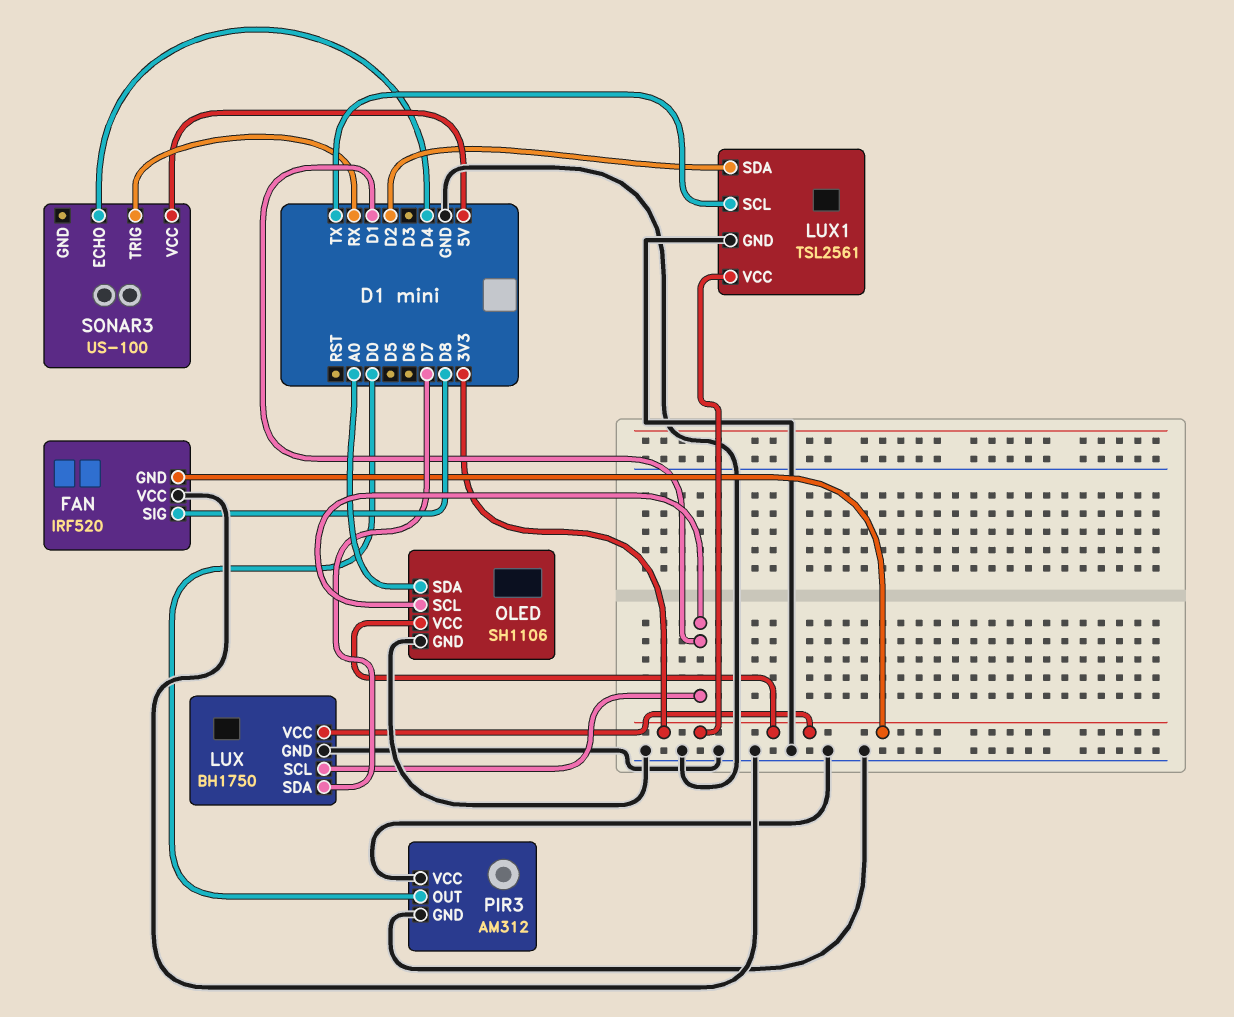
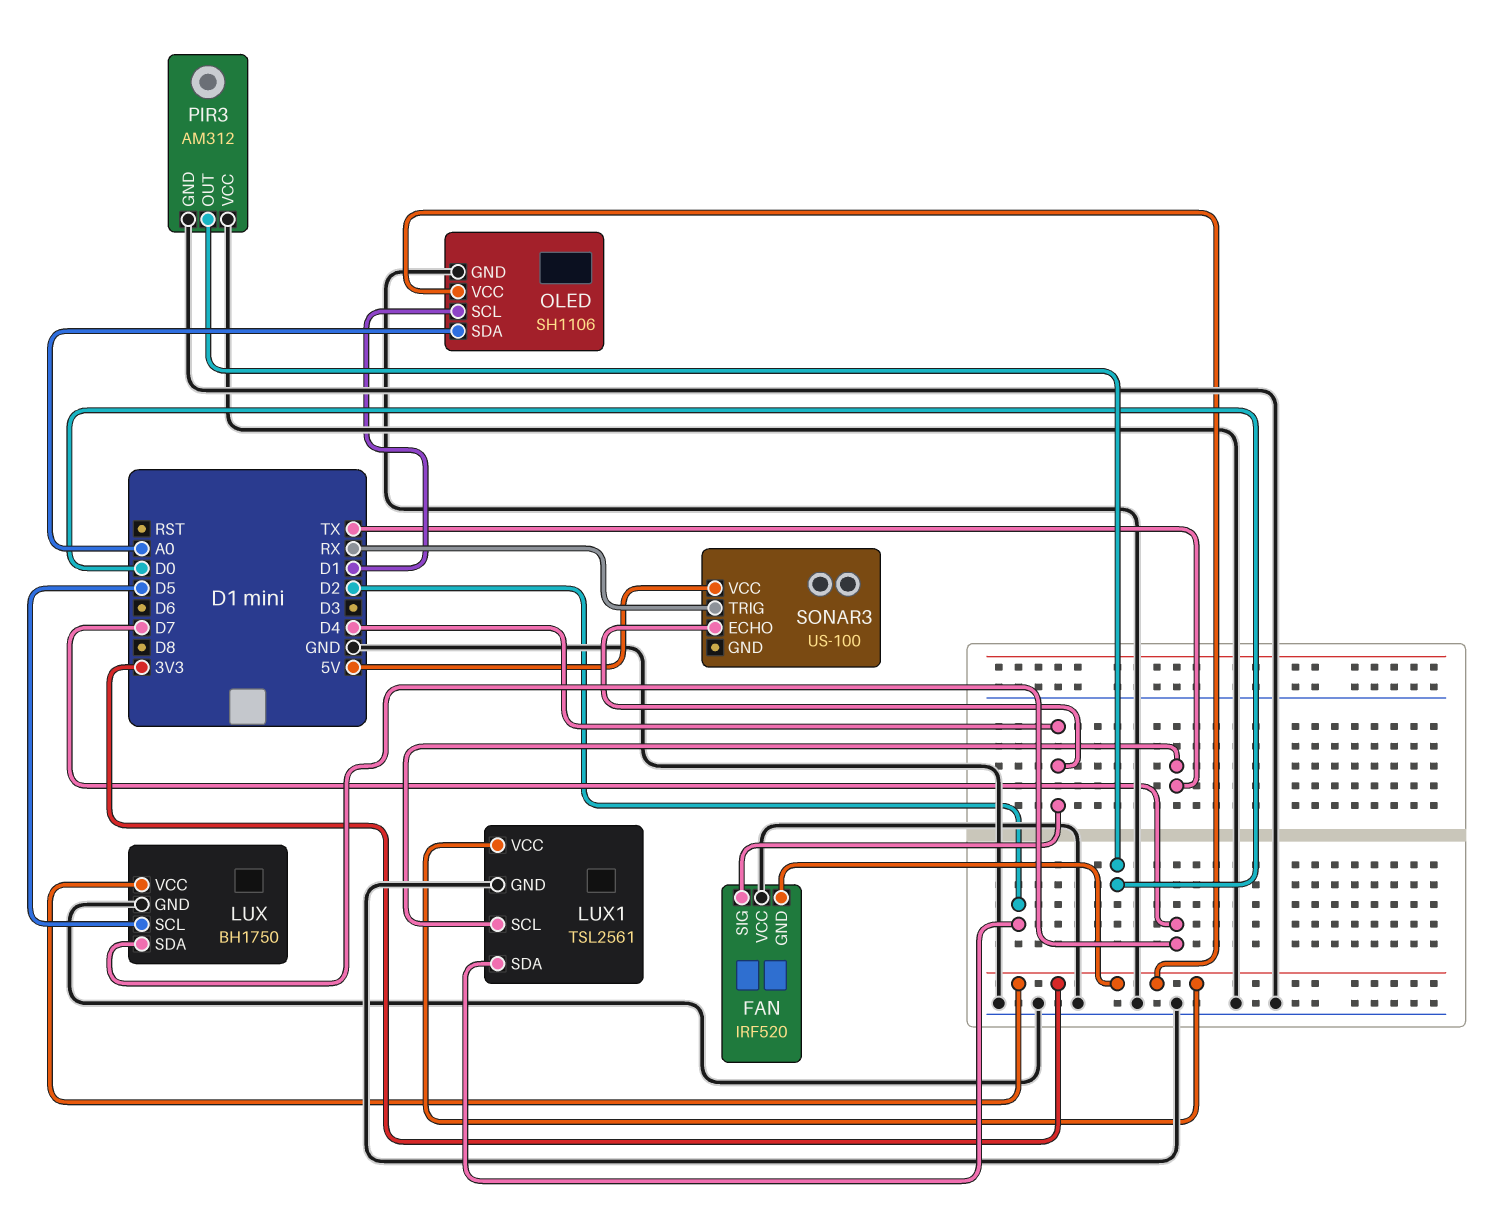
FAN pin SIG: D8 -> D4
LUX pin SCL: D1 -> D5

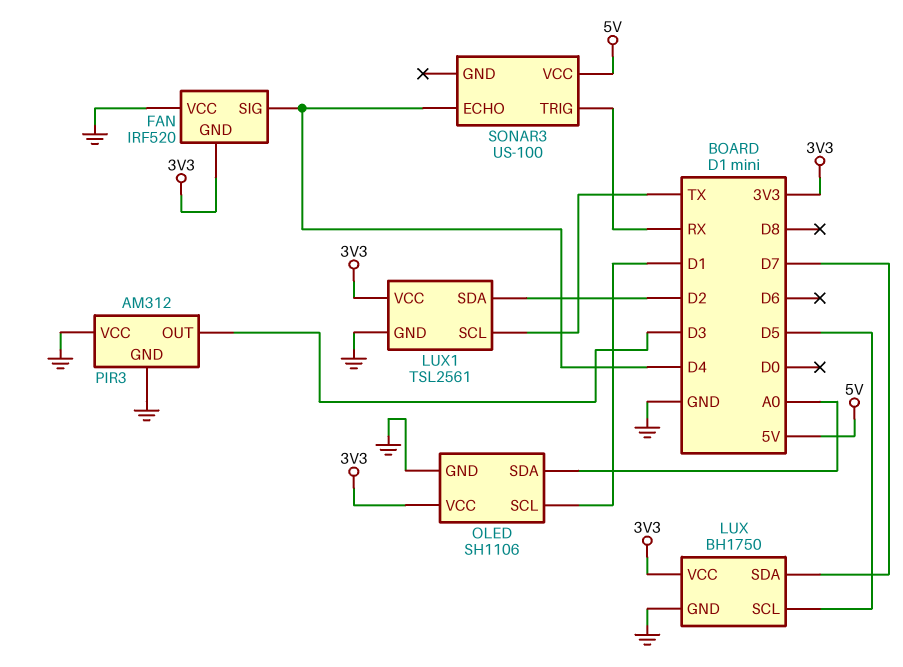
PIR3 pin OUT: D0 -> D3

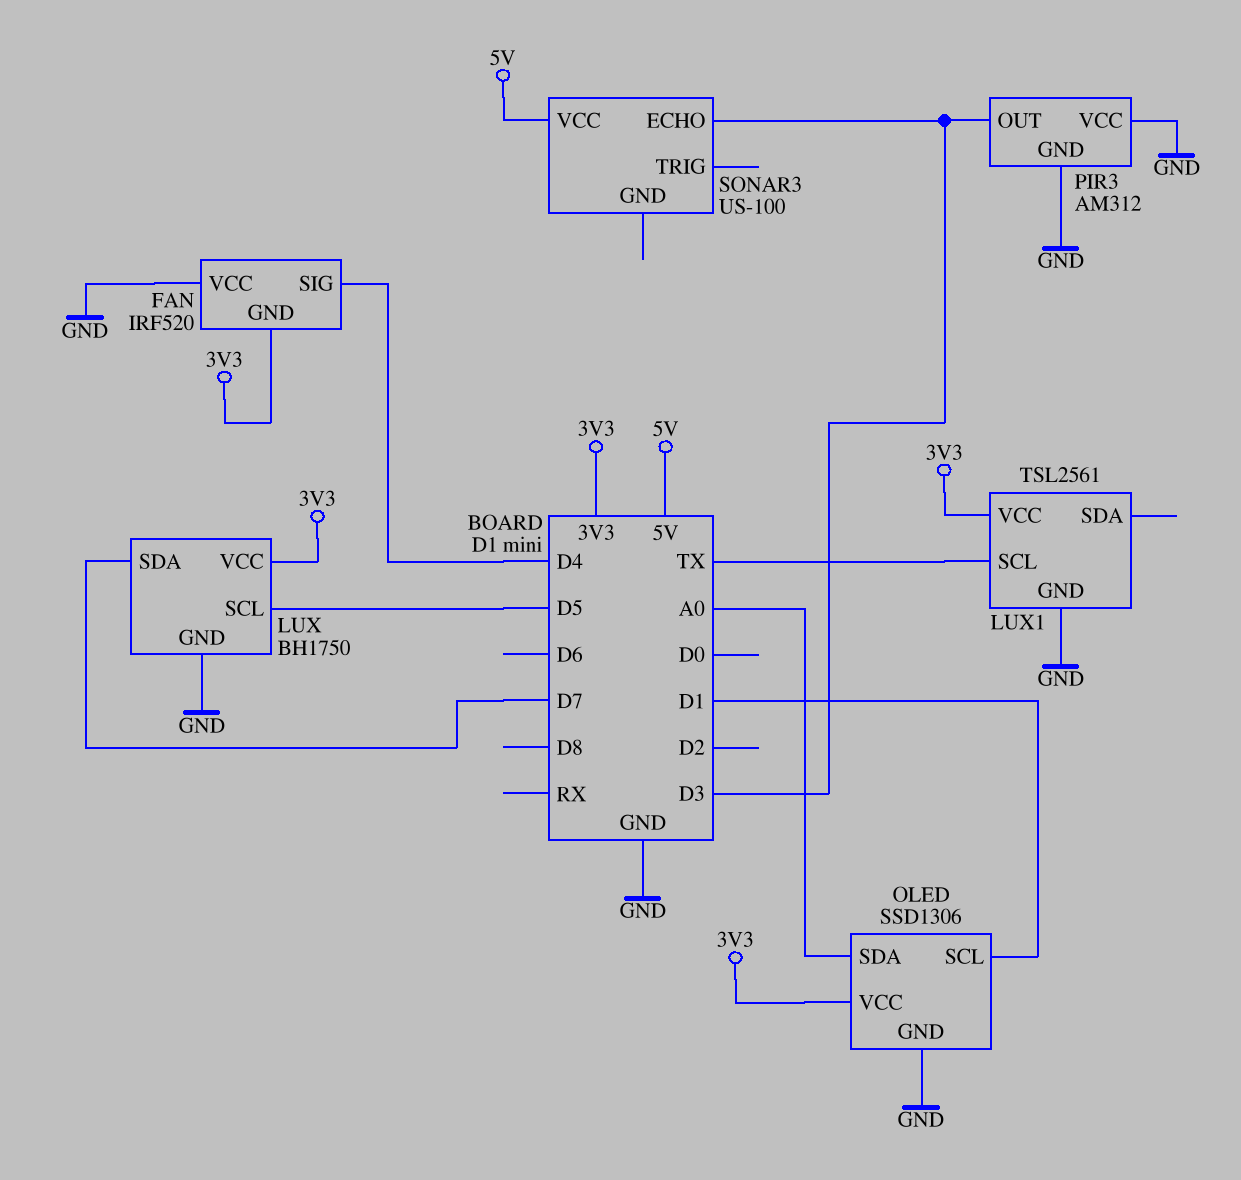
LUX1 pin SDA: D2 -> none
OLED: SH1106 -> SSD1306
SONAR3 pin ECHO: D4 -> D3
SONAR3 pin TRIG: RX -> none

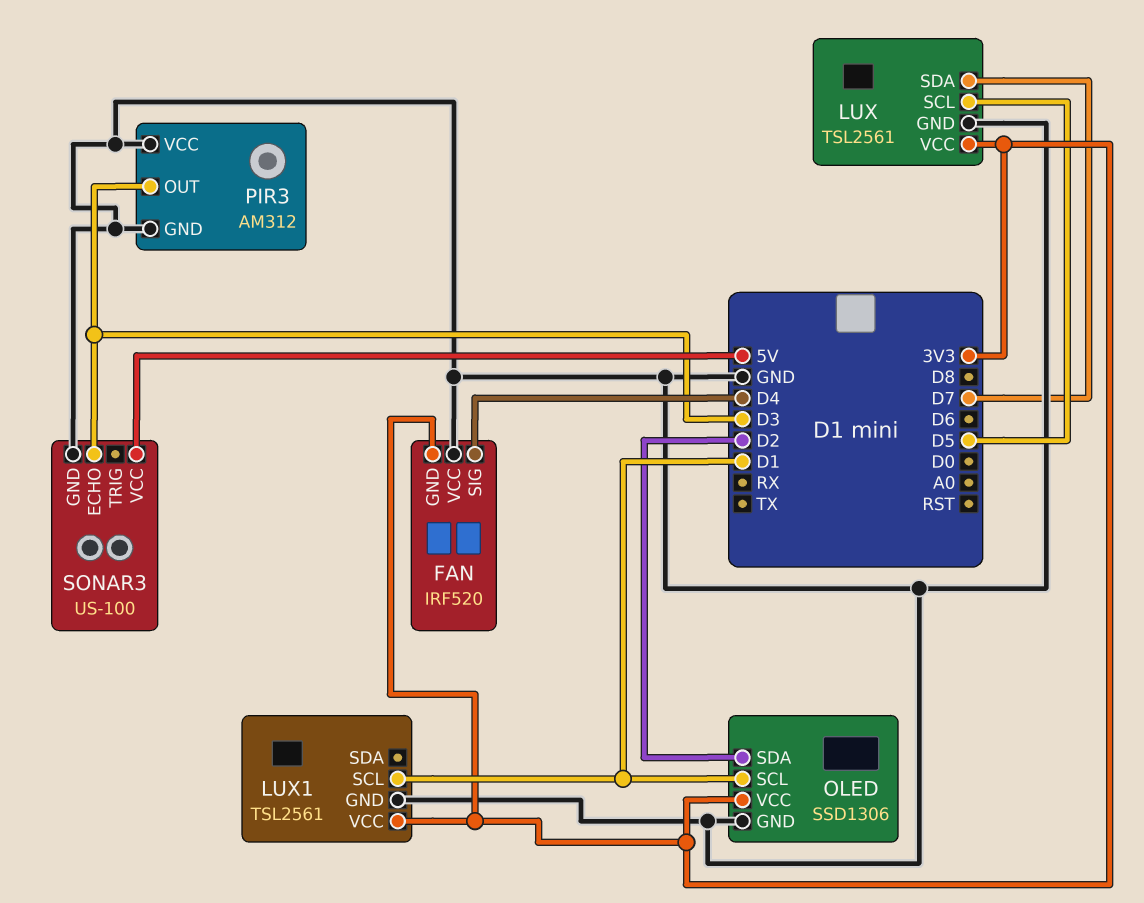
LUX: BH1750 -> TSL2561
LUX1 pin SCL: TX -> D1
OLED pin SDA: A0 -> D2
SONAR3 pin GND: none -> GND

